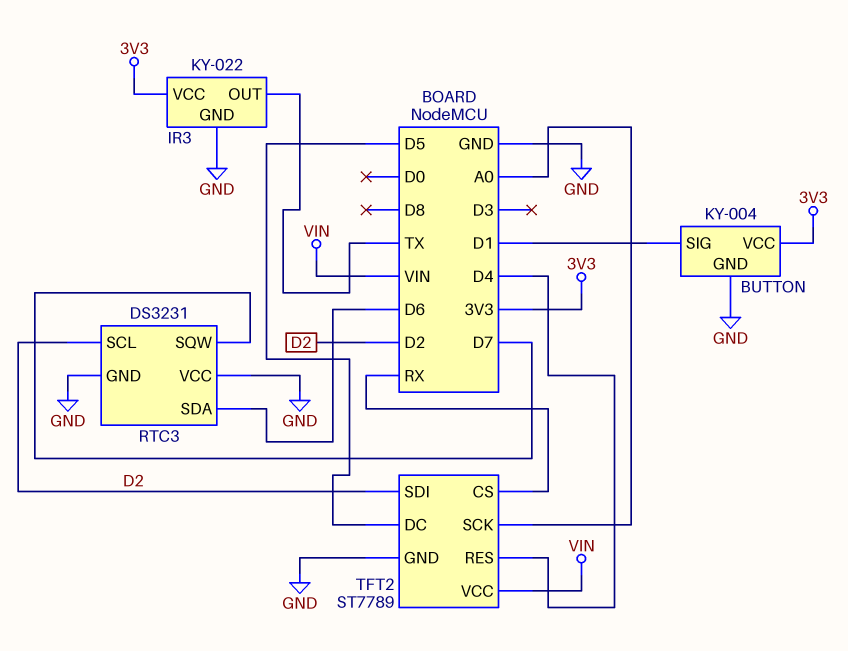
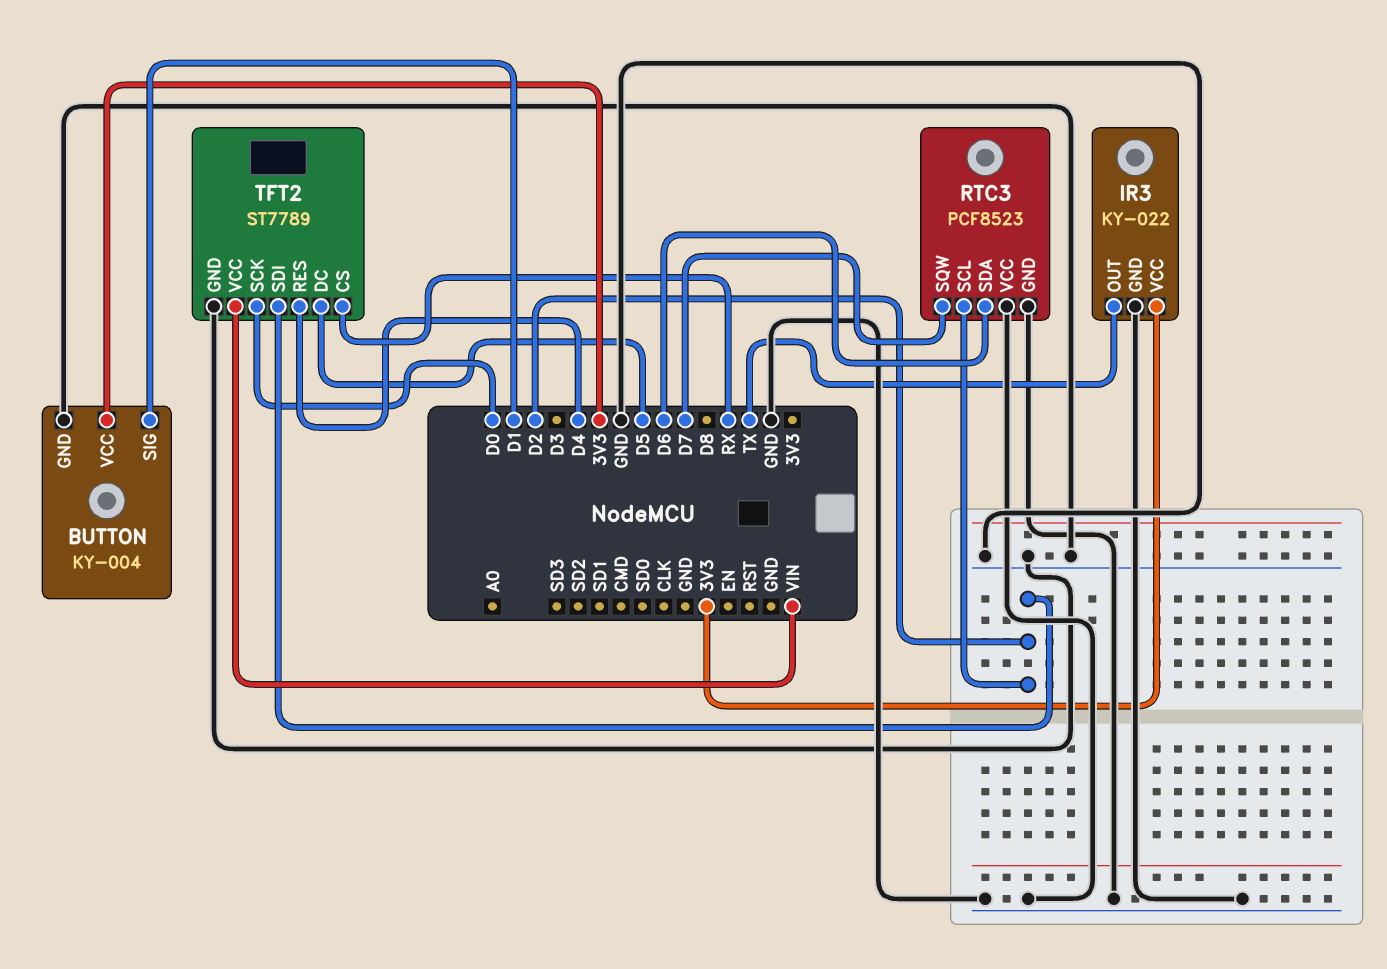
RTC3: DS3231 -> PCF8523
TFT2 pin SCK: A0 -> D0

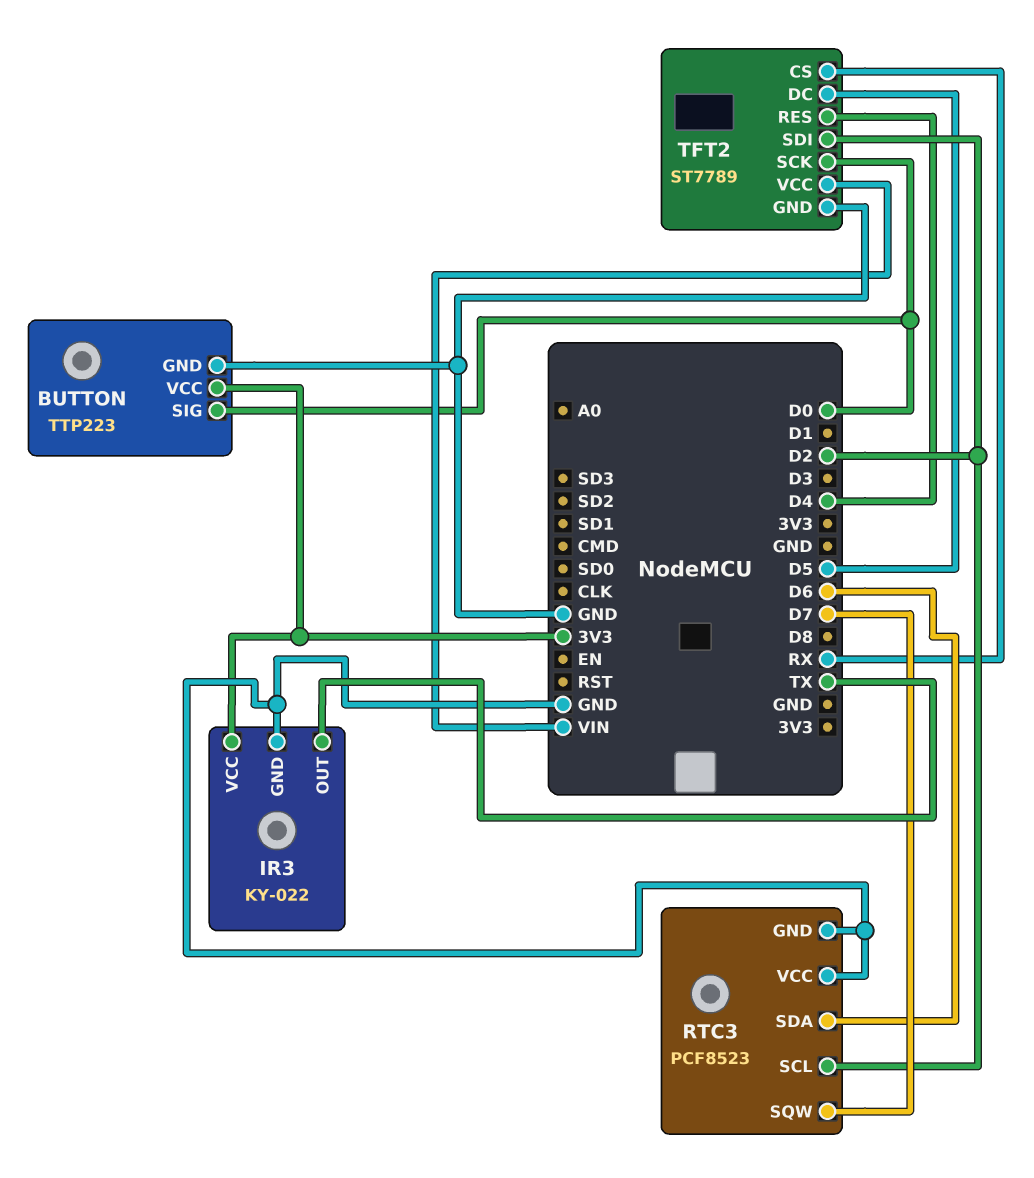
BUTTON: KY-004 -> TTP223
BUTTON pin SIG: D1 -> D0

